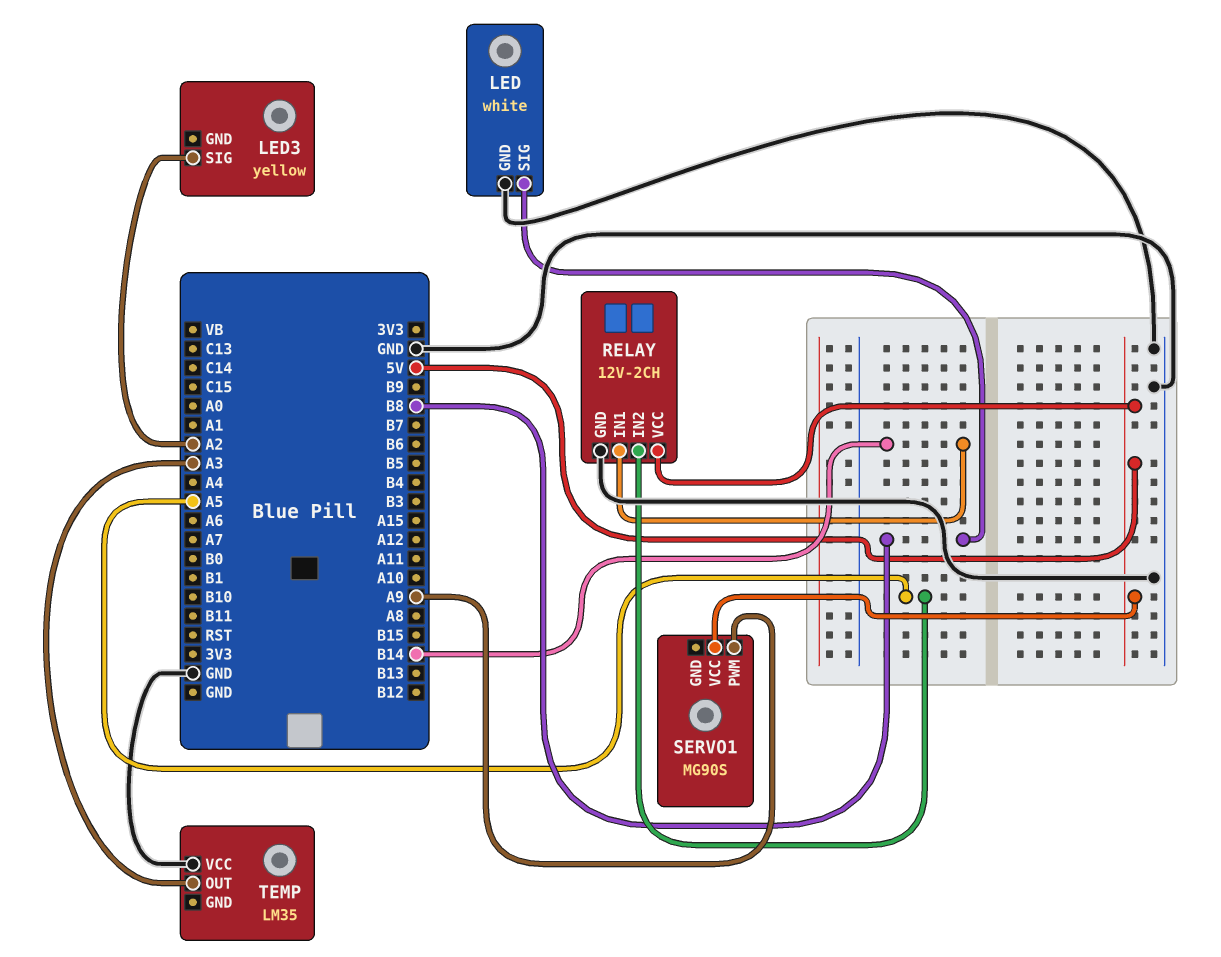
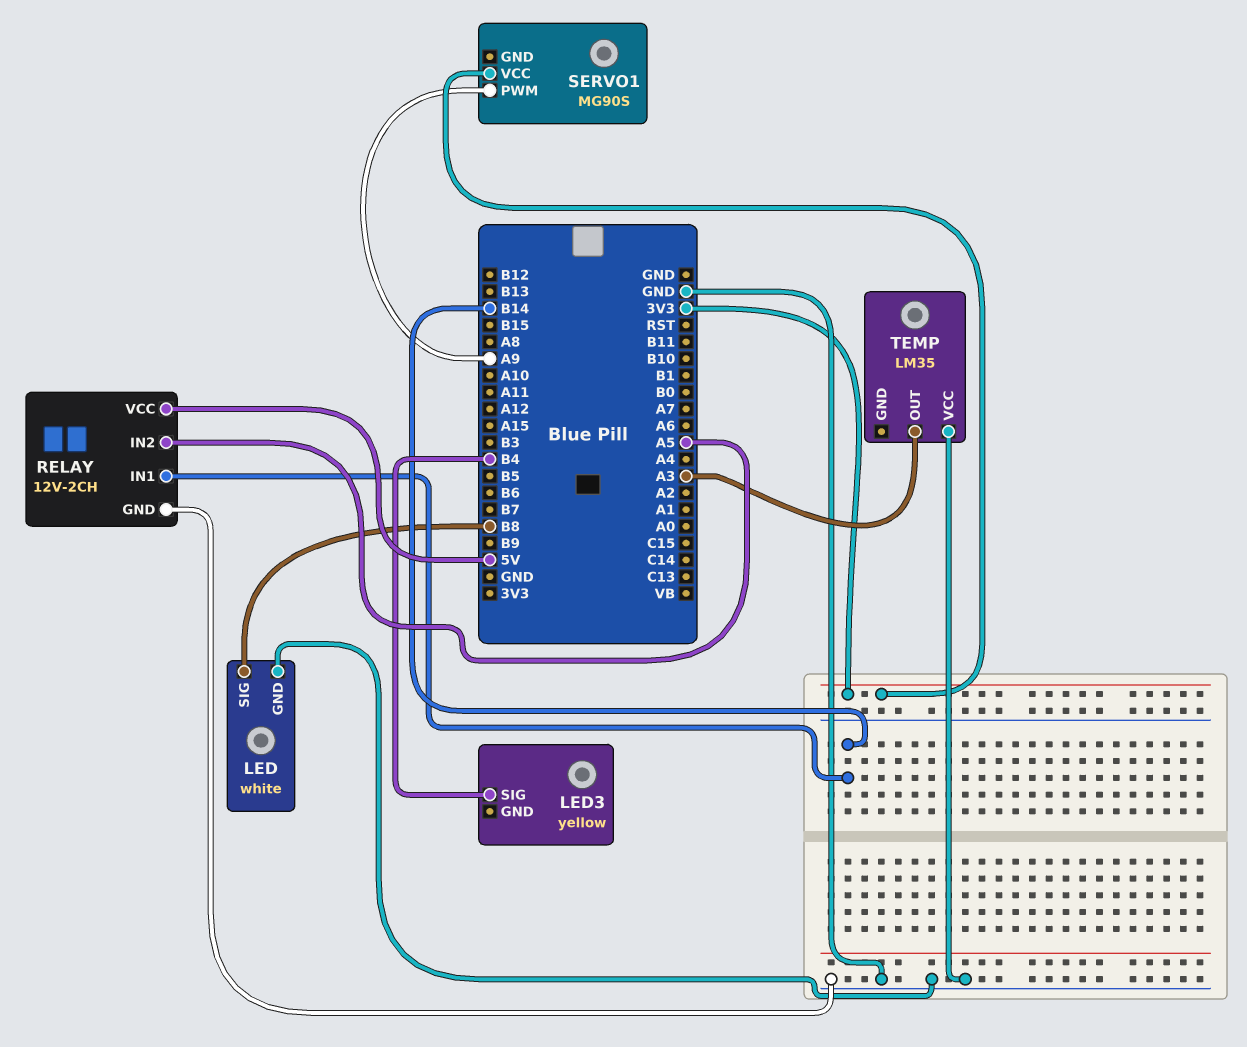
LED3 pin SIG: A2 -> B4
SERVO1 pin VCC: 5V -> 3V3

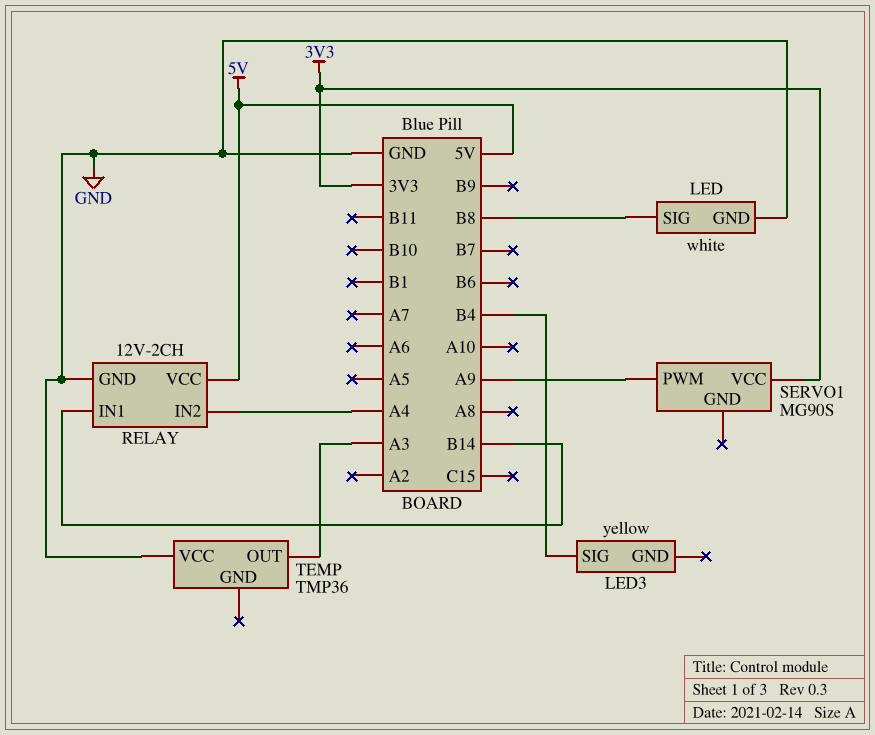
RELAY pin IN2: A5 -> A4
TEMP: LM35 -> TMP36

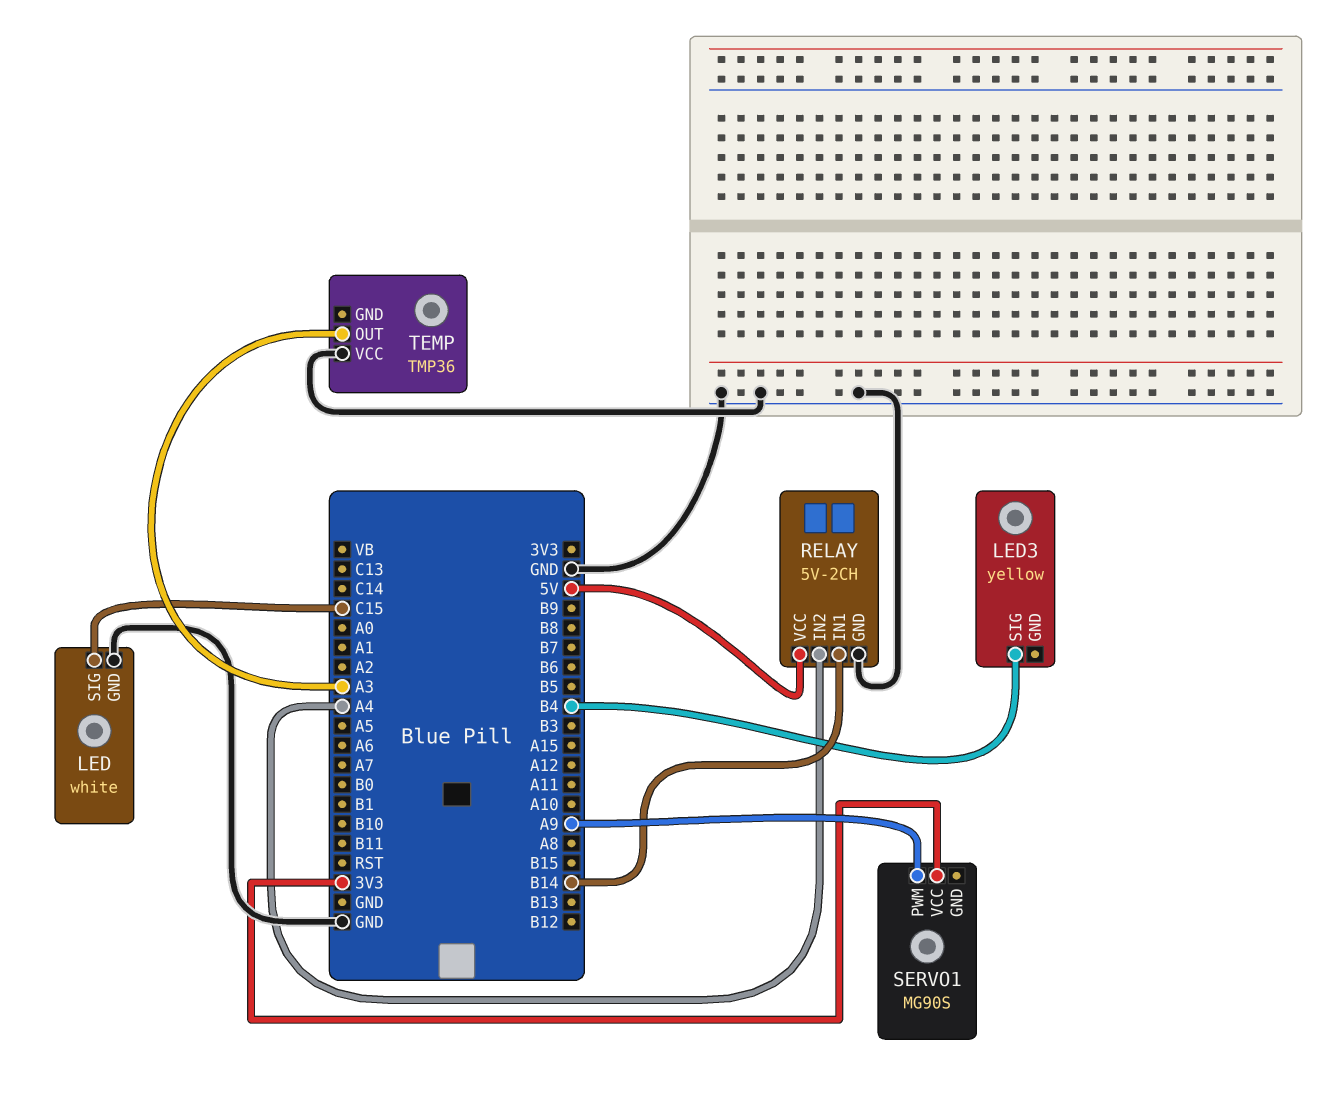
LED pin SIG: B8 -> C15
RELAY: 12V-2CH -> 5V-2CH

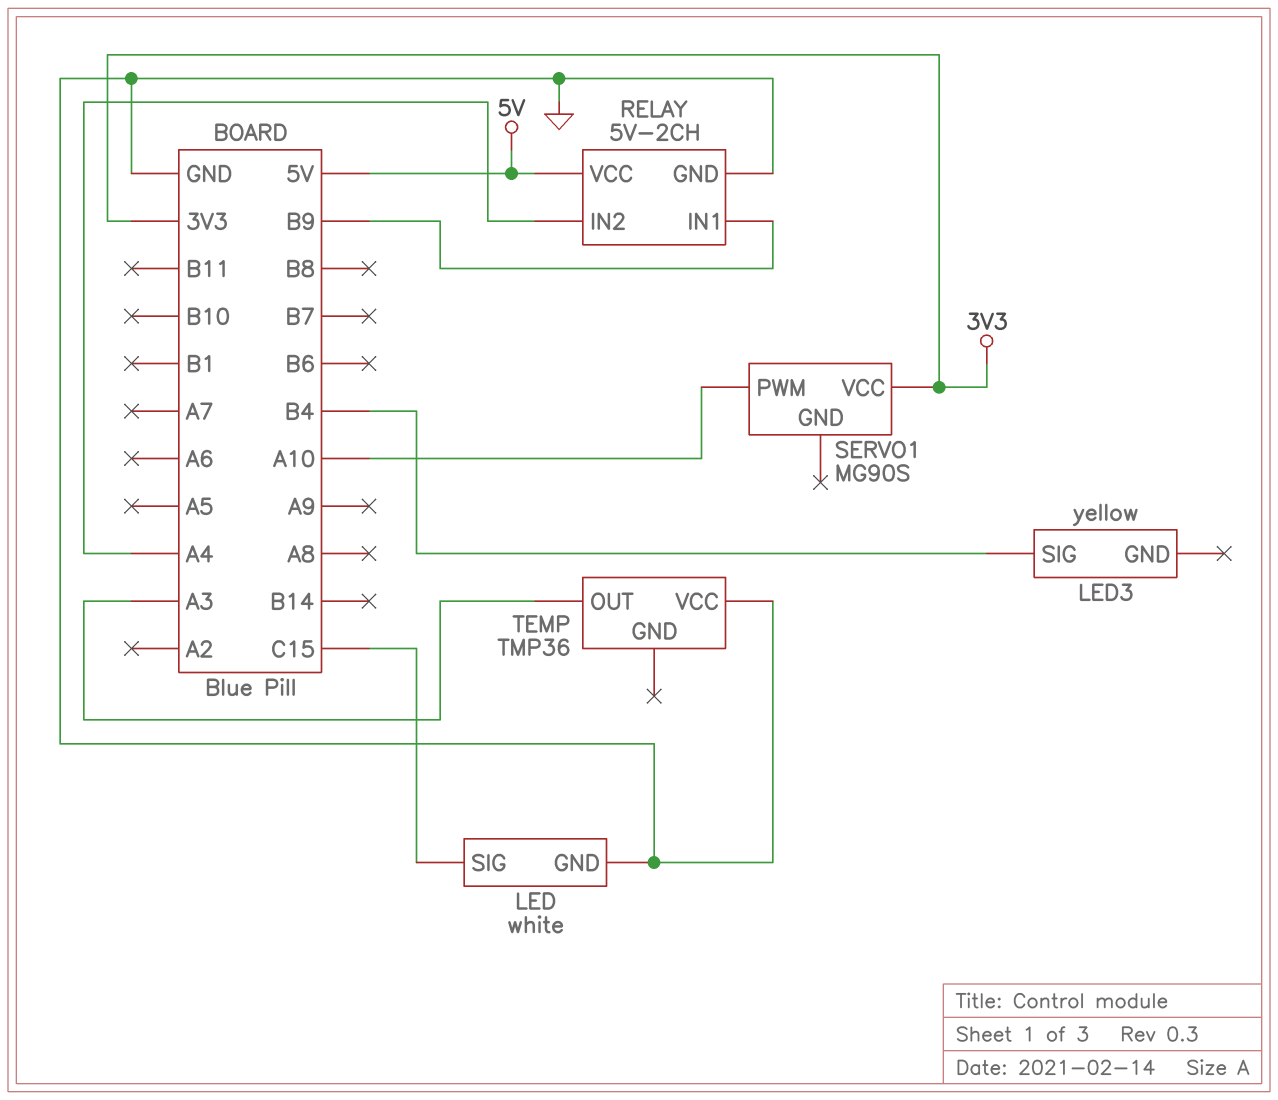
RELAY pin IN1: B14 -> B9
SERVO1 pin PWM: A9 -> A10

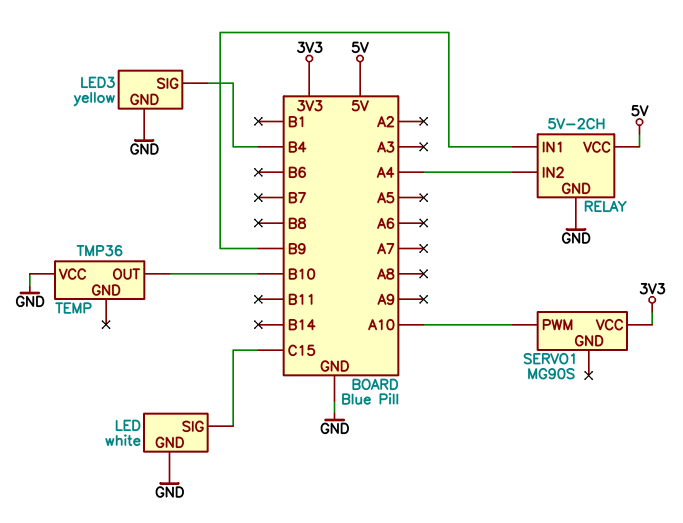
LED3 pin GND: none -> GND
TEMP pin OUT: A3 -> B10

